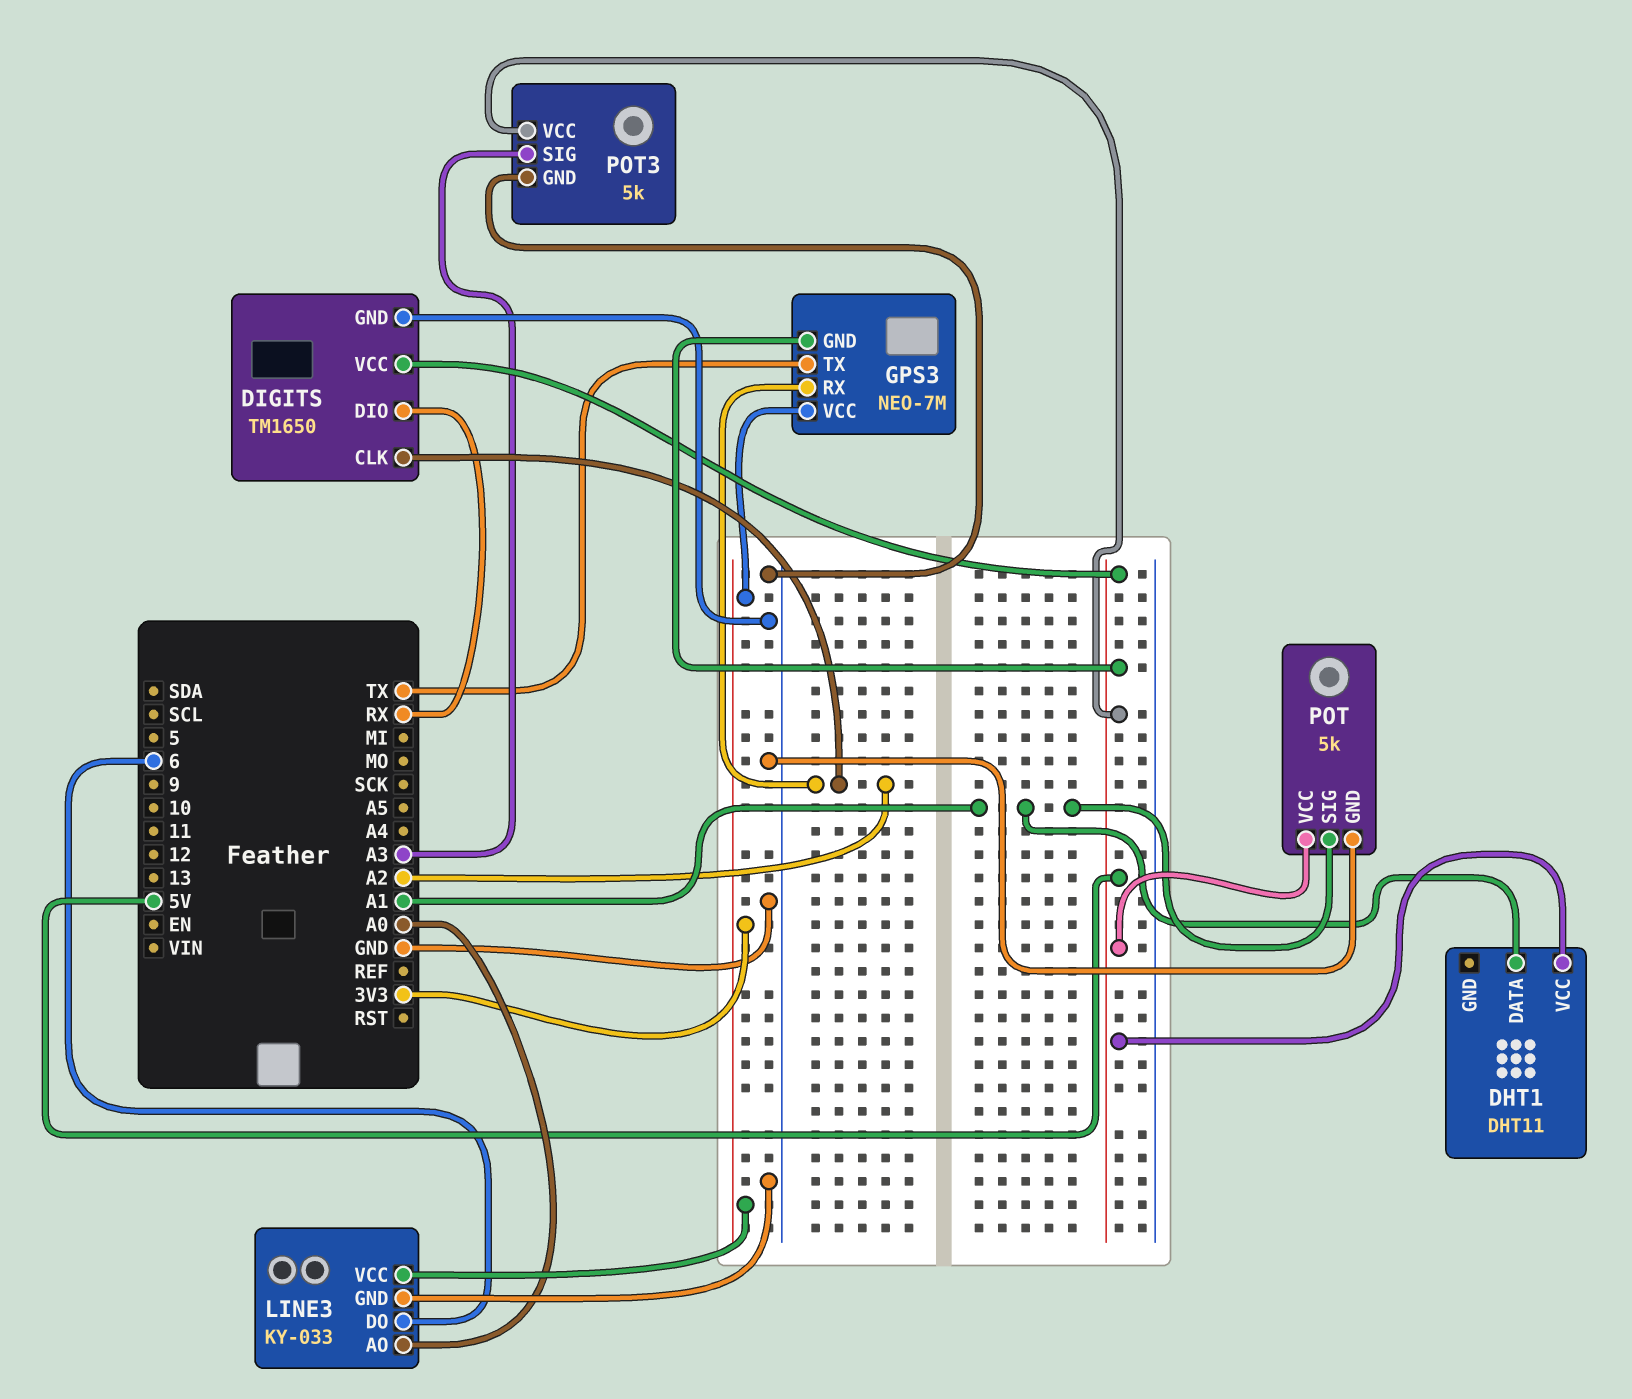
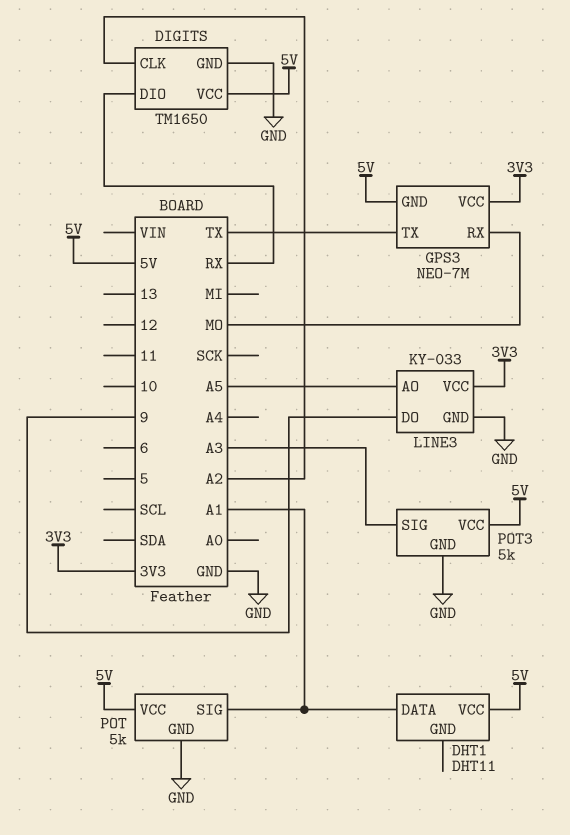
GPS3 pin RX: A2 -> MO
LINE3 pin AO: A0 -> A5
LINE3 pin DO: 6 -> 9

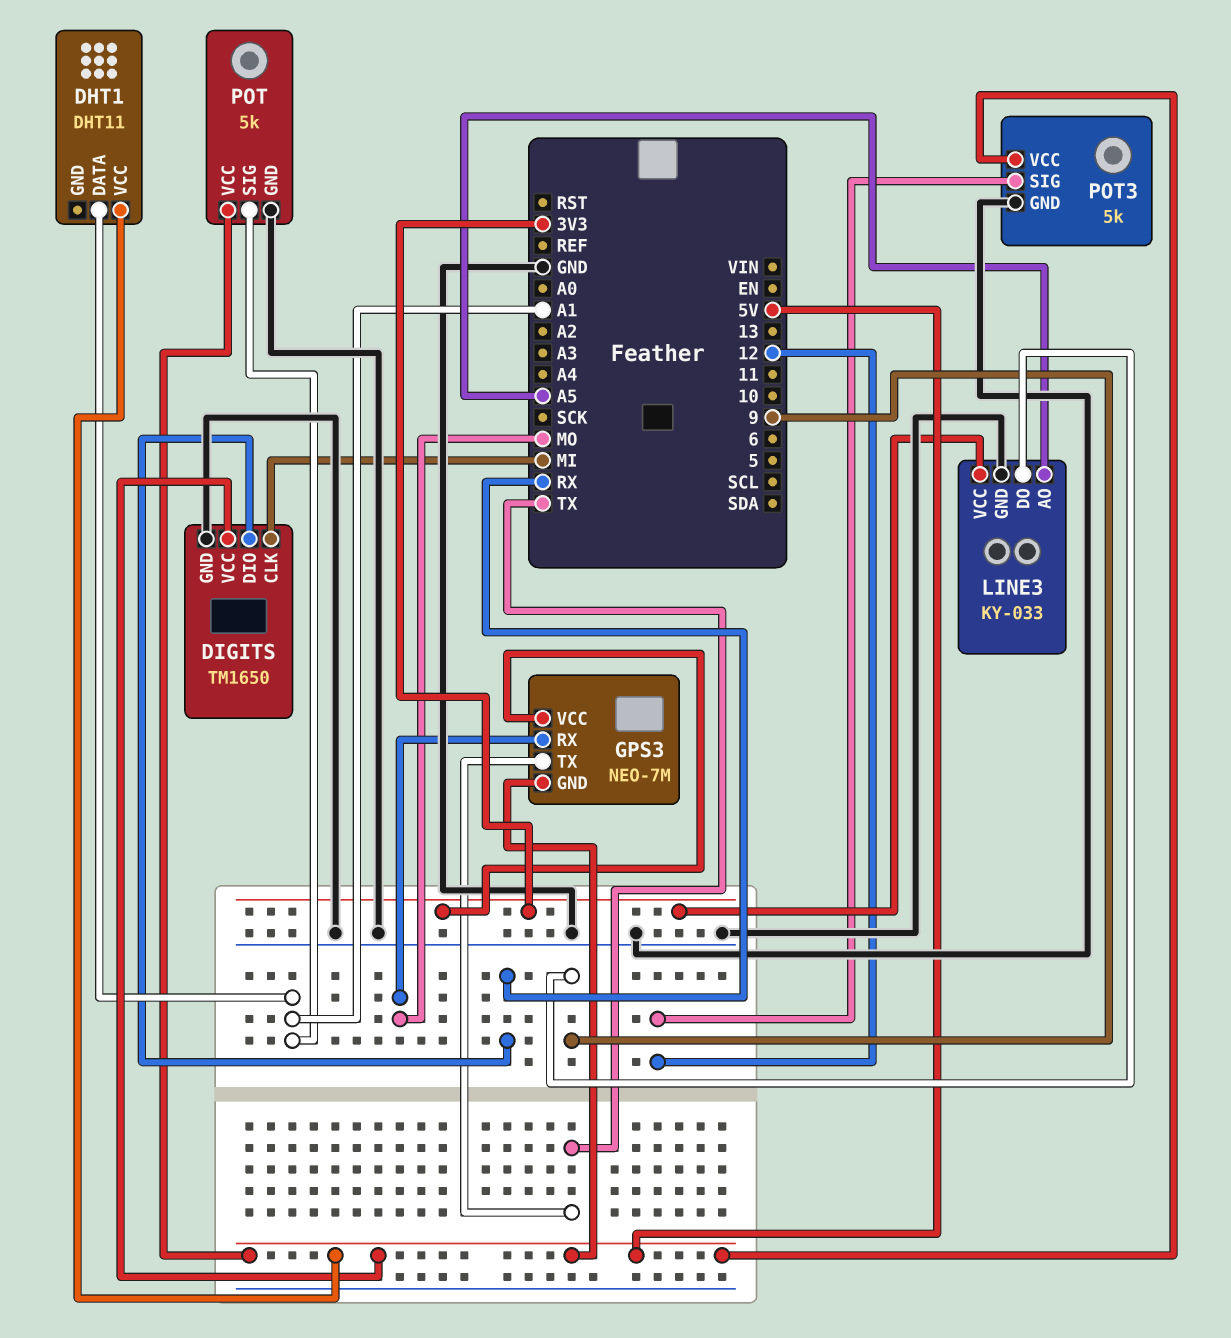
DIGITS pin CLK: A2 -> MI
POT3 pin SIG: A3 -> 12

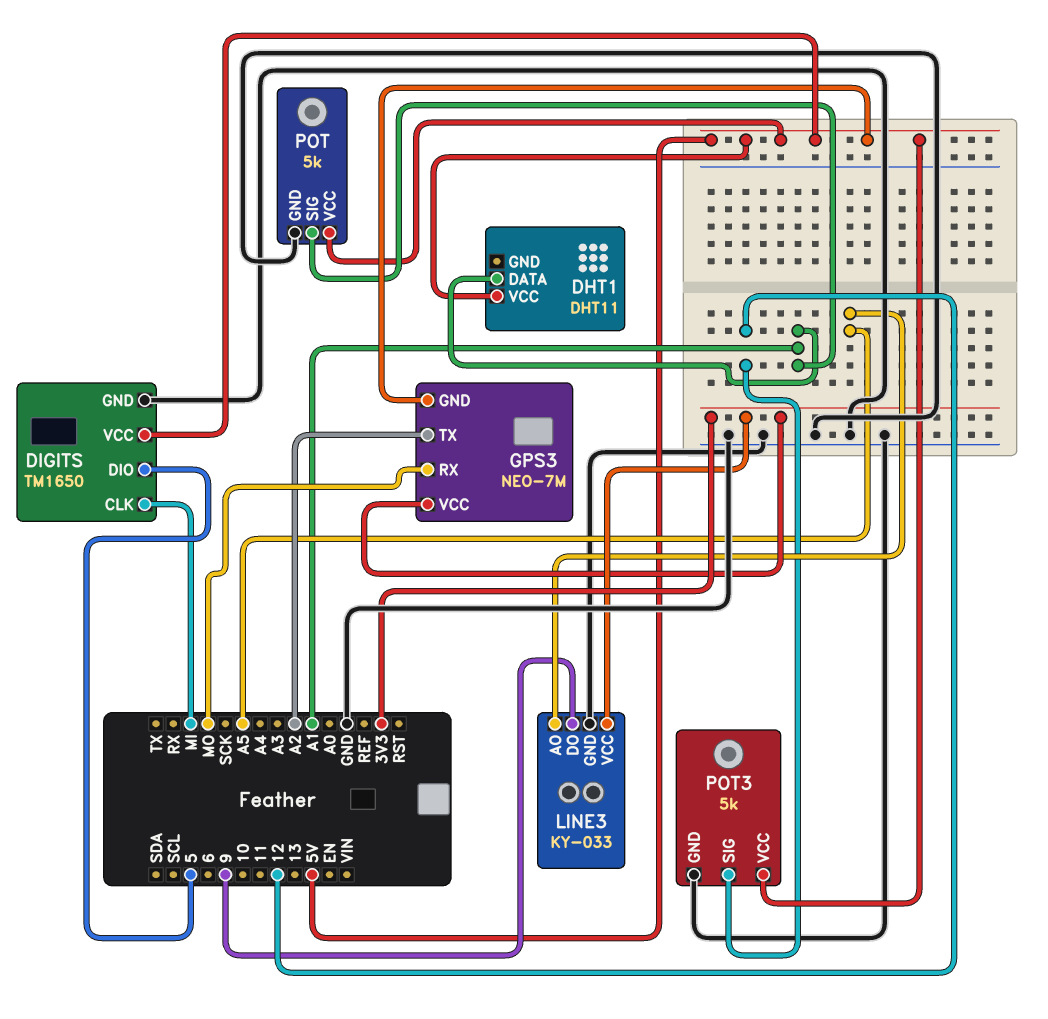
DIGITS pin DIO: RX -> 5
GPS3 pin TX: TX -> A2

